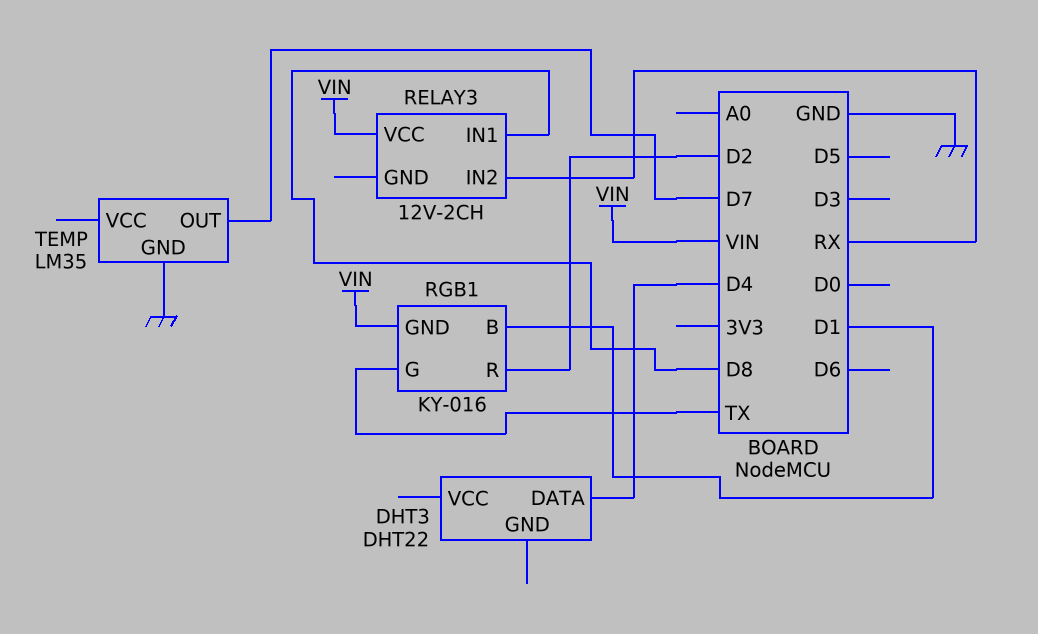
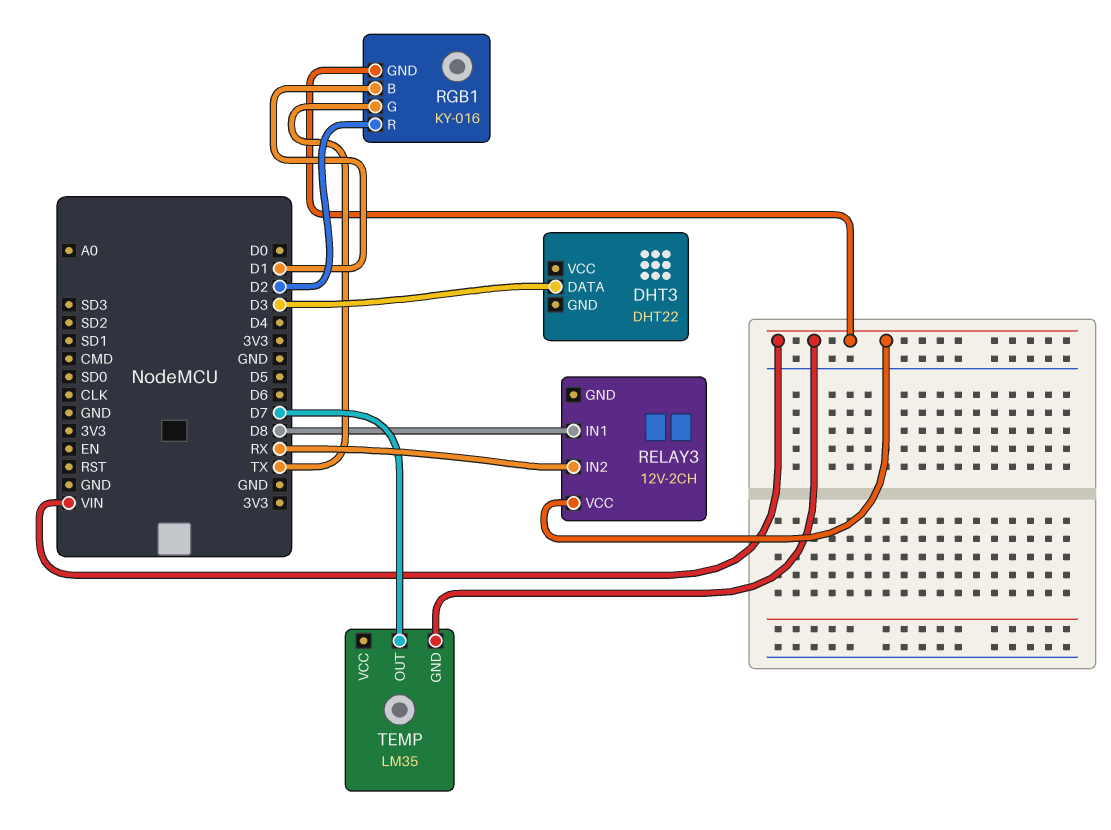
DHT3 pin DATA: D4 -> D3
TEMP pin GND: GND -> VIN

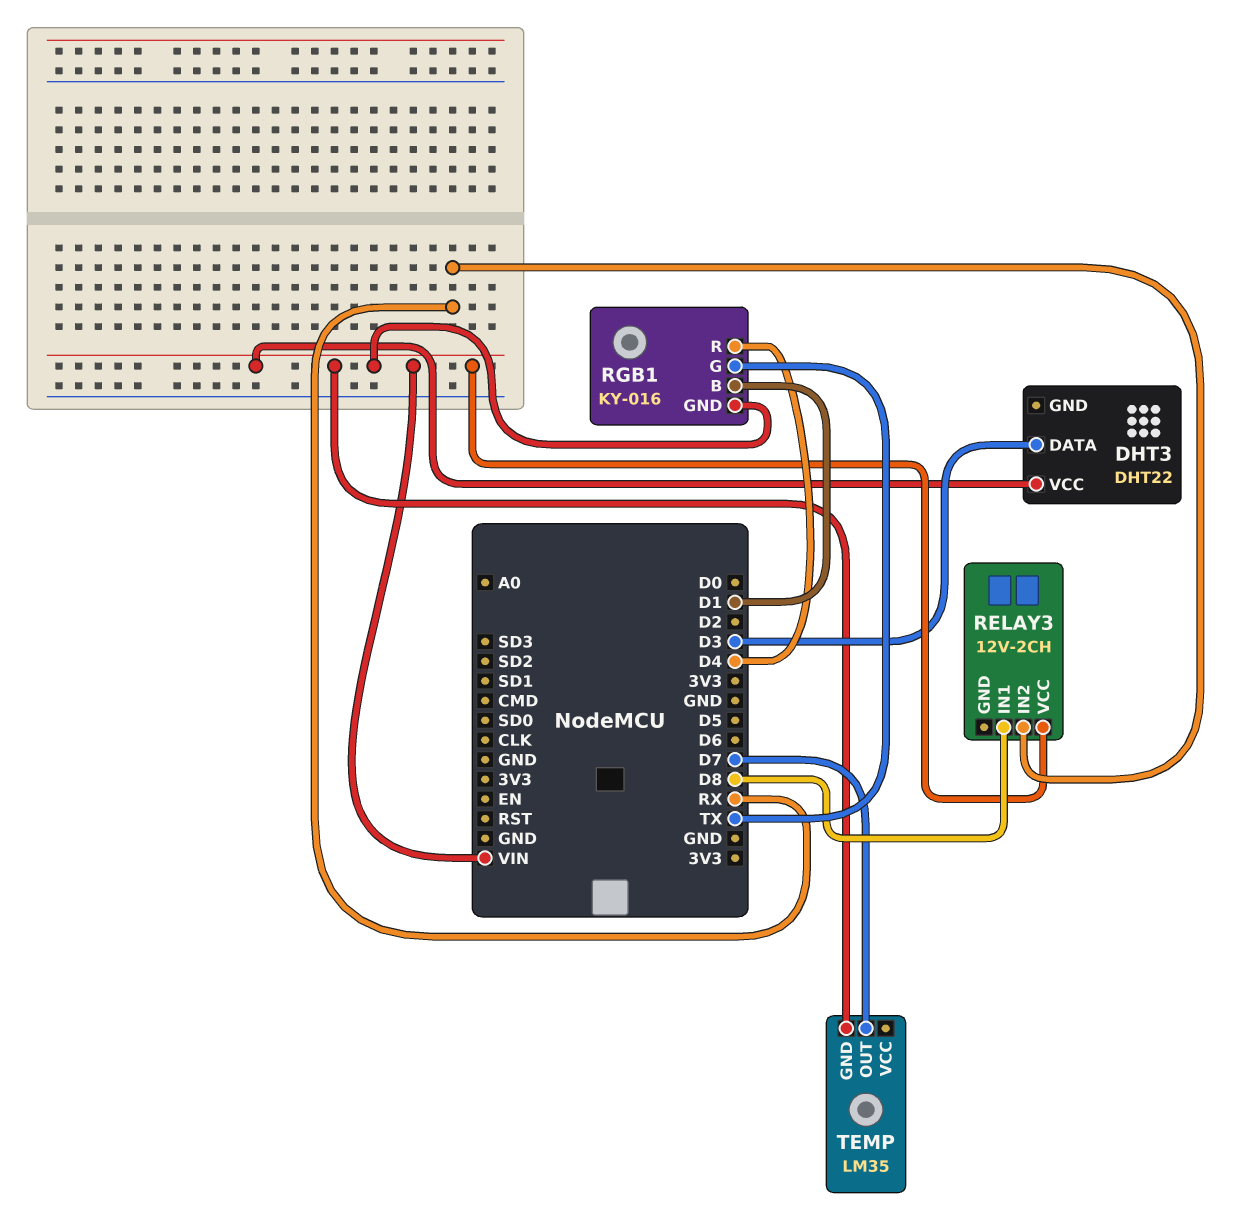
DHT3 pin VCC: none -> VIN
RGB1 pin R: D2 -> D4

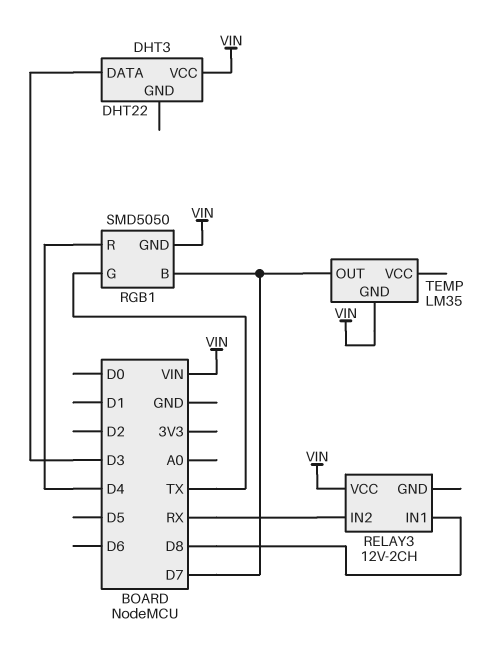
RGB1: KY-016 -> SMD5050
RGB1 pin B: D1 -> D7

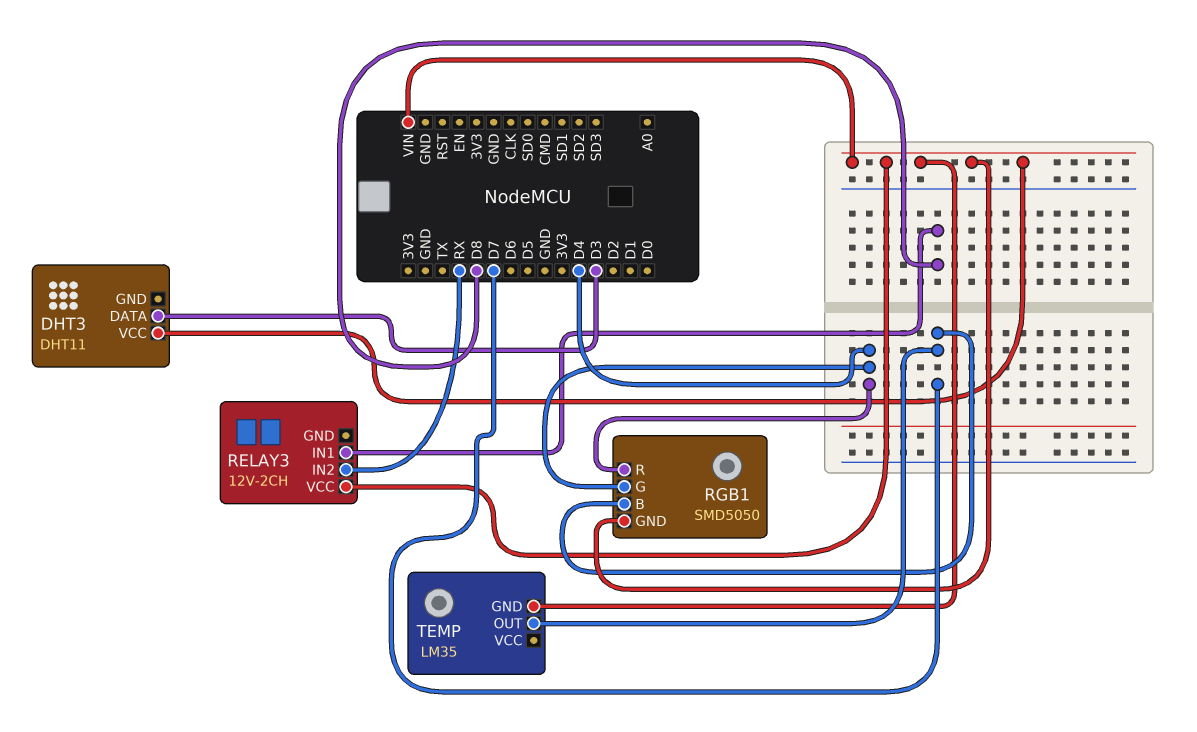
DHT3: DHT22 -> DHT11
RGB1 pin G: TX -> D4

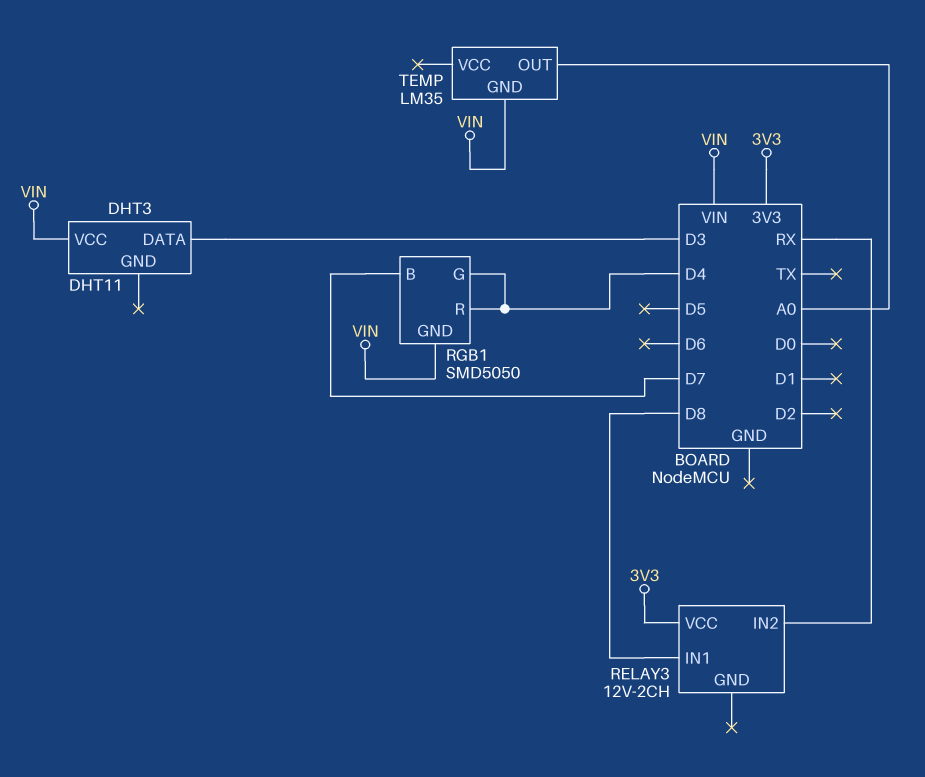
RELAY3 pin VCC: VIN -> 3V3
TEMP pin OUT: D7 -> A0

